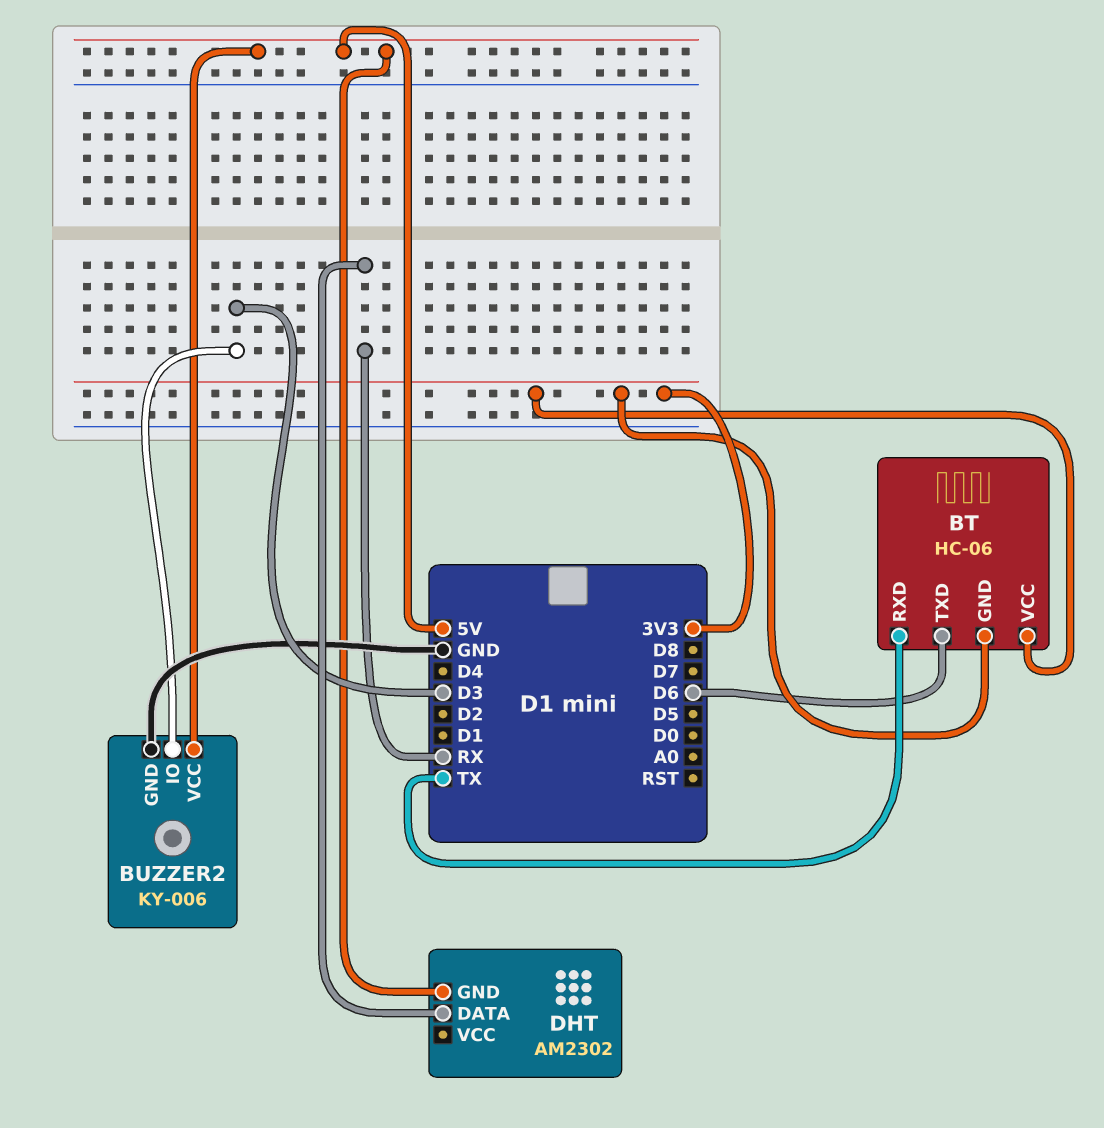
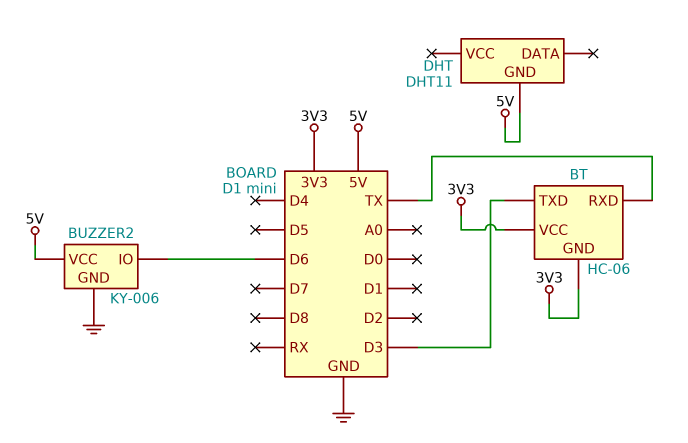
BT pin TXD: D6 -> D3
BUZZER2 pin IO: D3 -> D6
DHT: AM2302 -> DHT11
DHT pin DATA: RX -> none

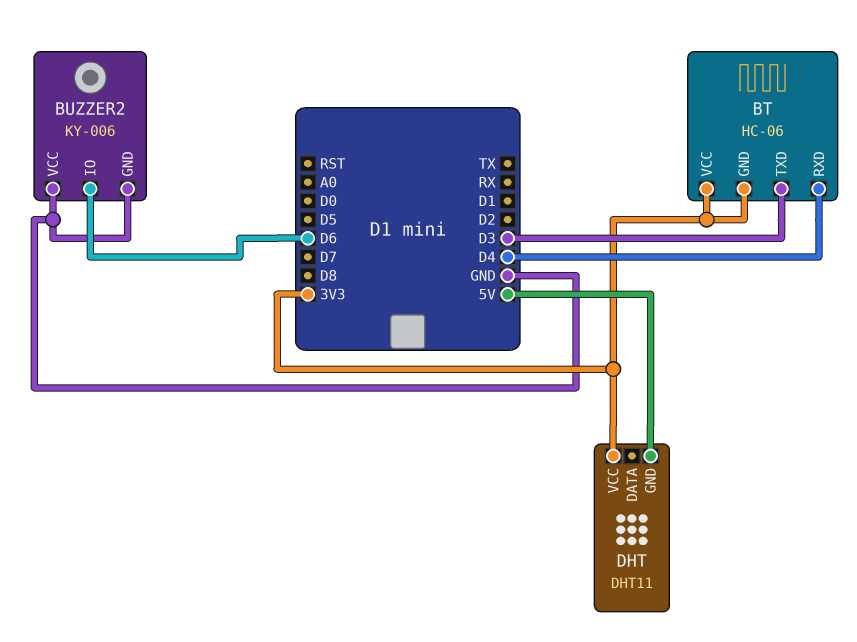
BT pin RXD: TX -> D4
BUZZER2 pin VCC: 5V -> GND
DHT pin VCC: none -> 3V3

